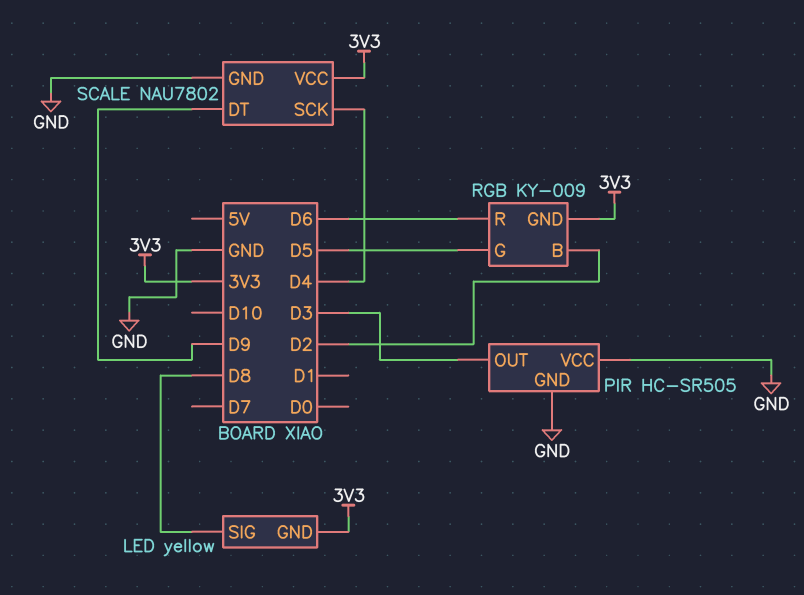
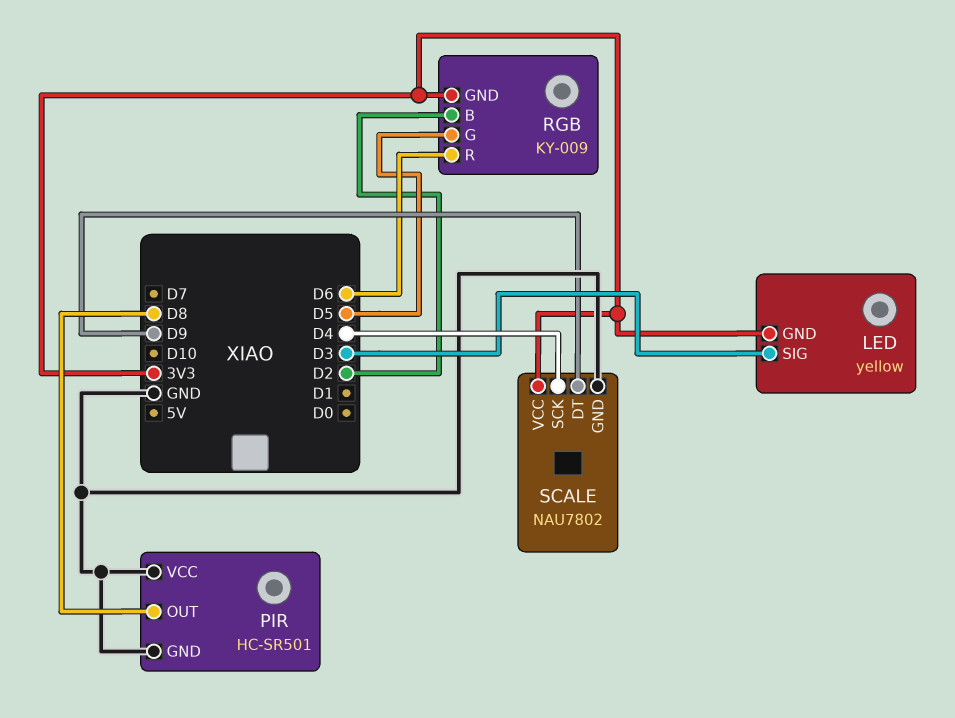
LED pin SIG: D8 -> D3
PIR: HC-SR505 -> HC-SR501
PIR pin OUT: D3 -> D8

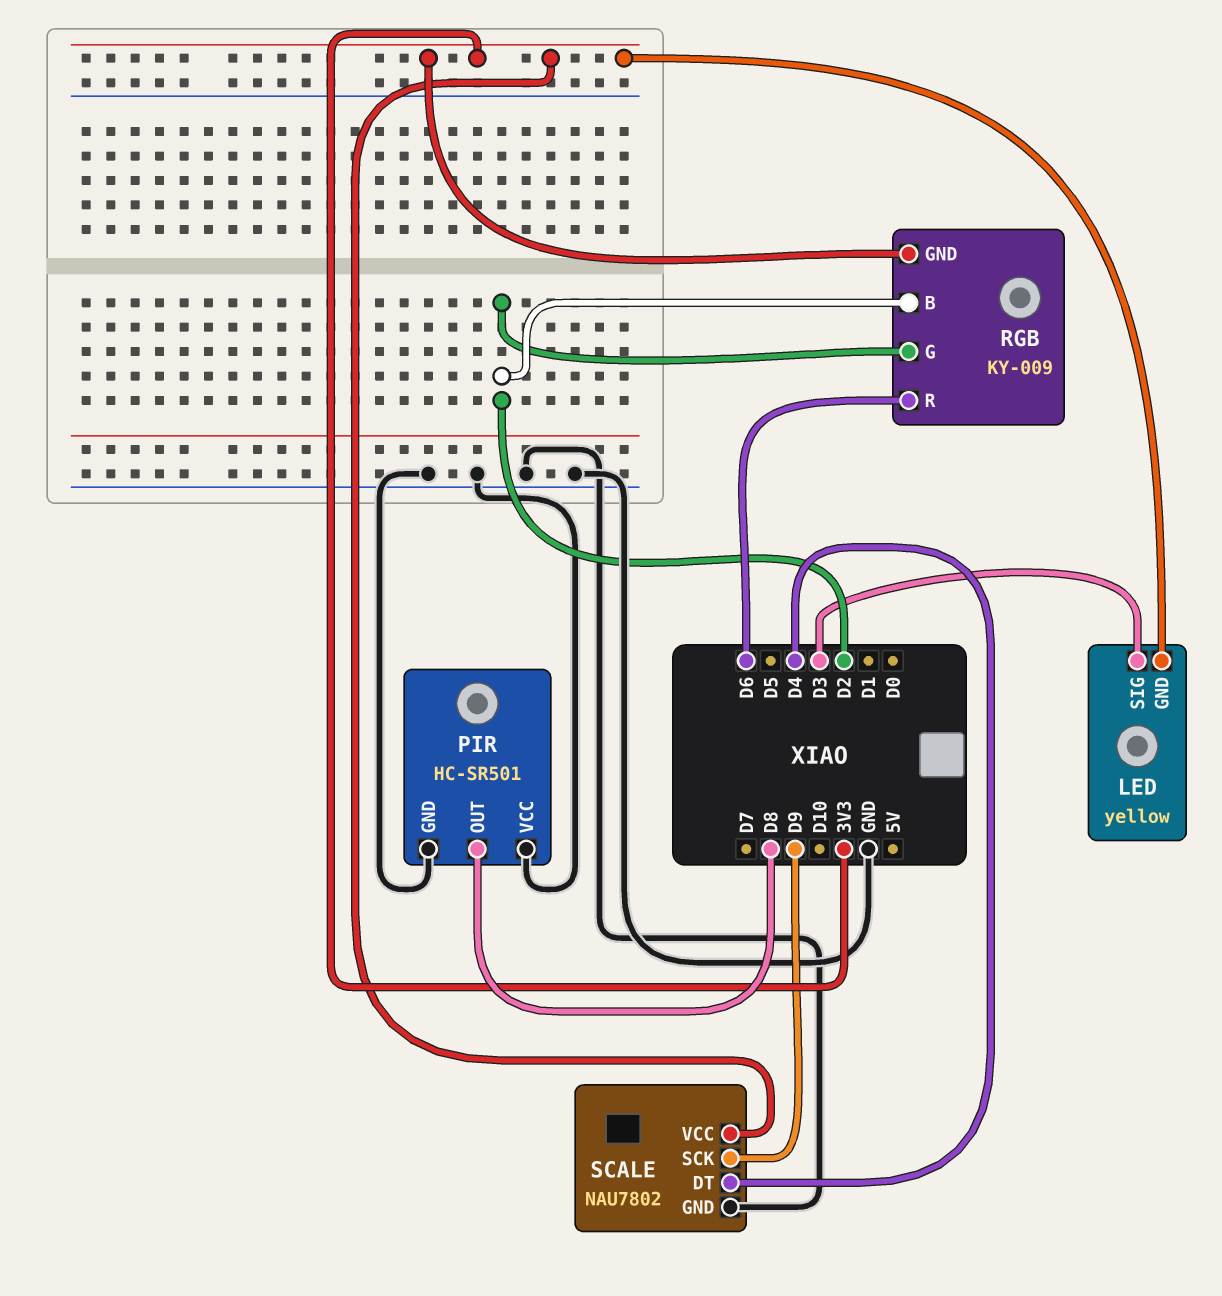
RGB pin G: D5 -> D2
SCALE pin DT: D9 -> D4
SCALE pin SCK: D4 -> D9

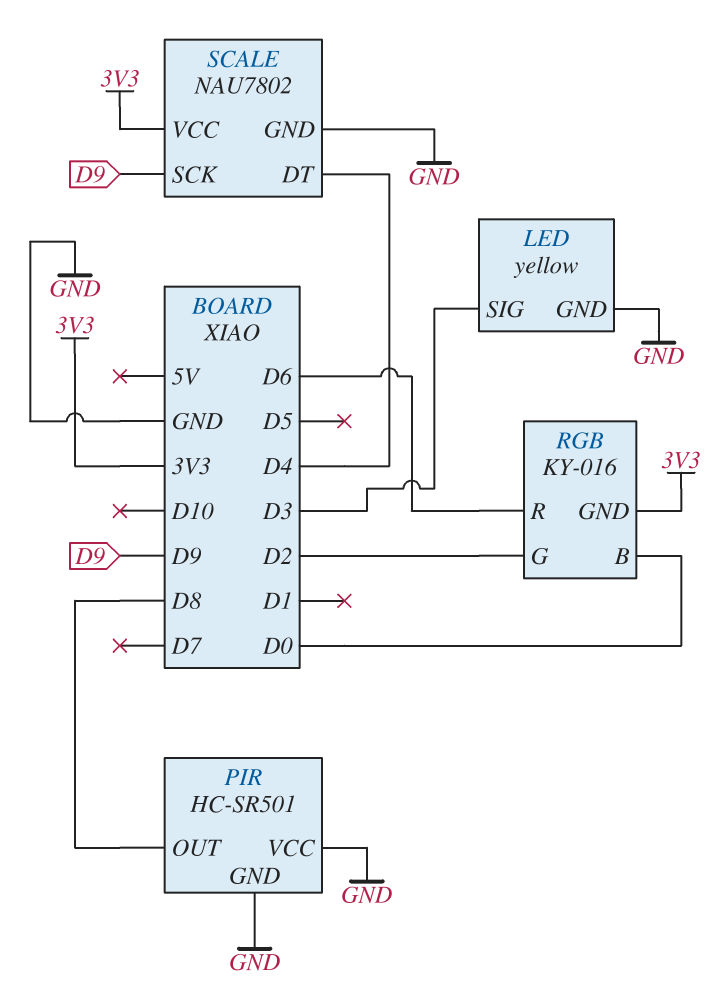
LED pin GND: 3V3 -> GND
RGB: KY-009 -> KY-016
RGB pin B: D2 -> D0

